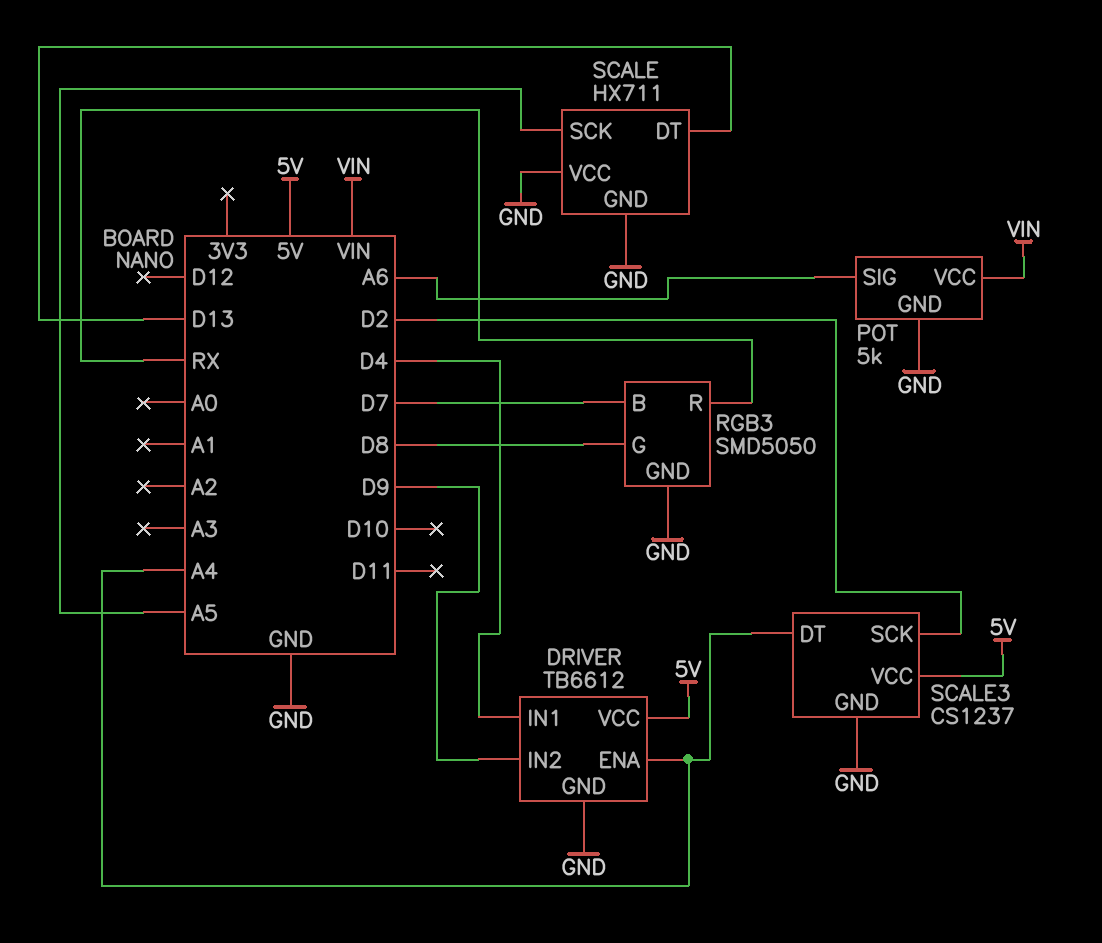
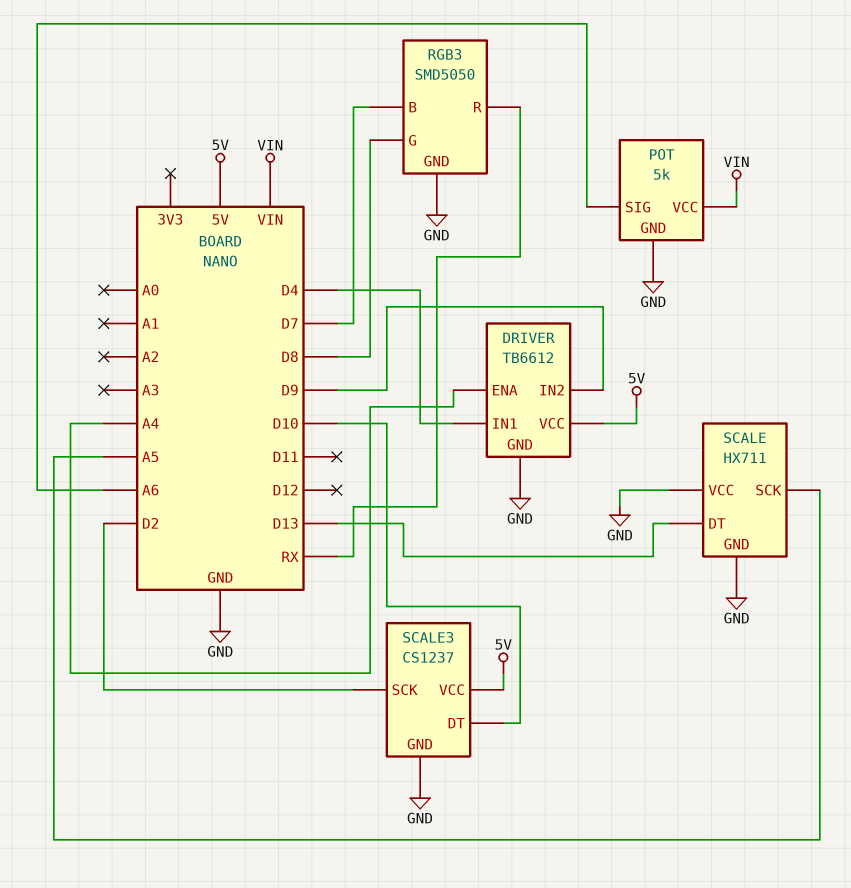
SCALE3 pin DT: A4 -> D10

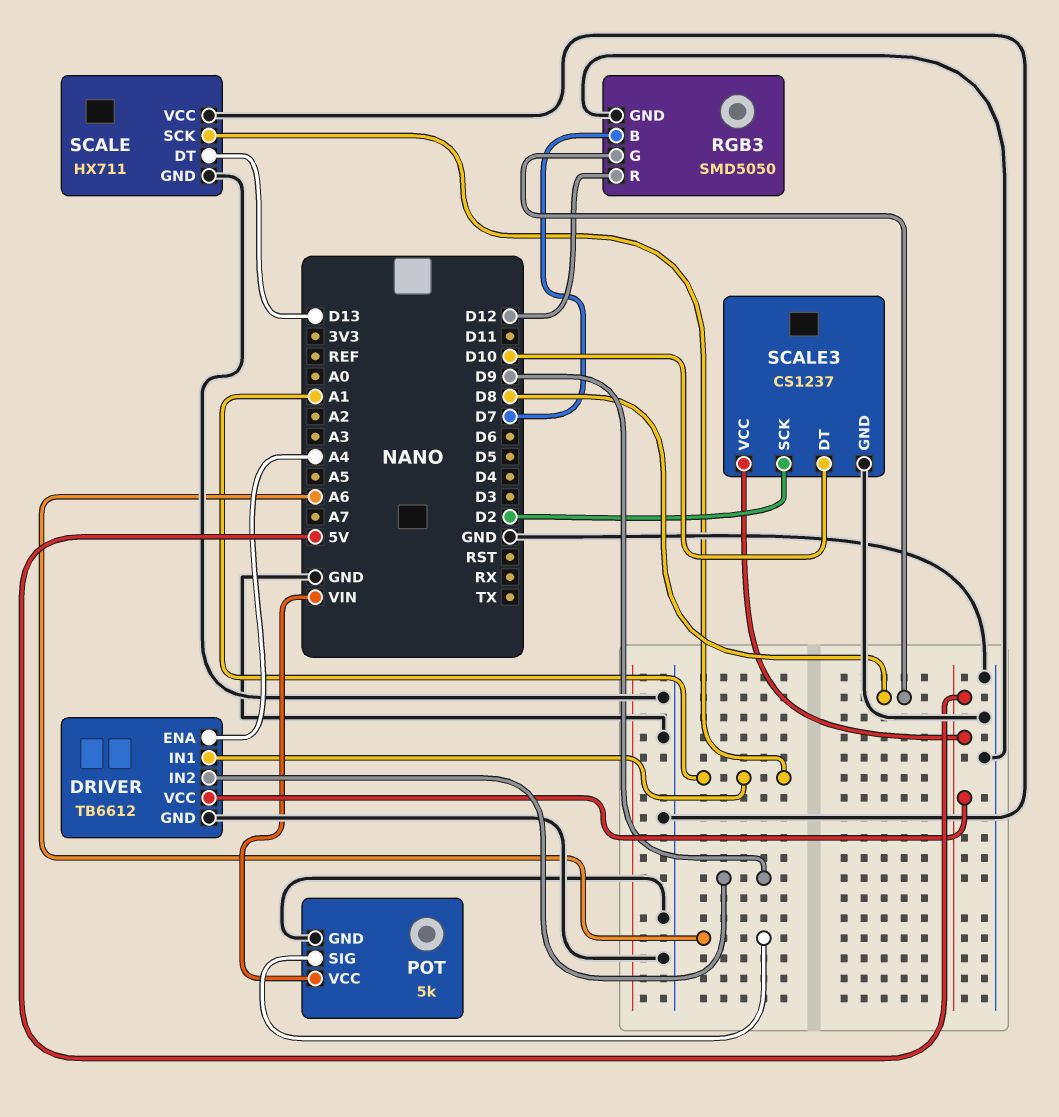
DRIVER pin IN1: D4 -> A1
RGB3 pin R: RX -> D12
SCALE pin SCK: A5 -> A1

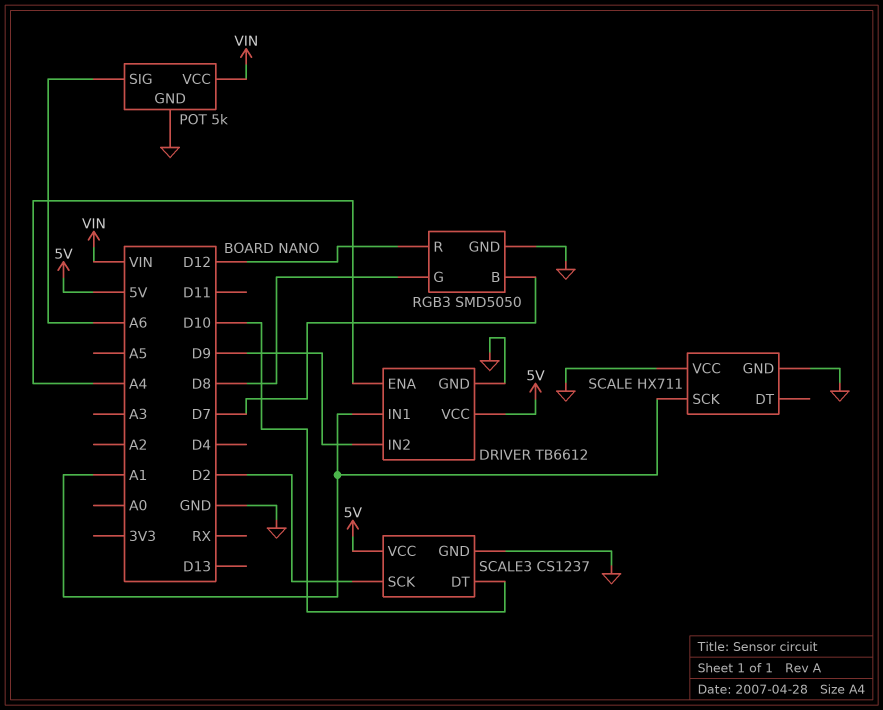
SCALE pin DT: D13 -> none

